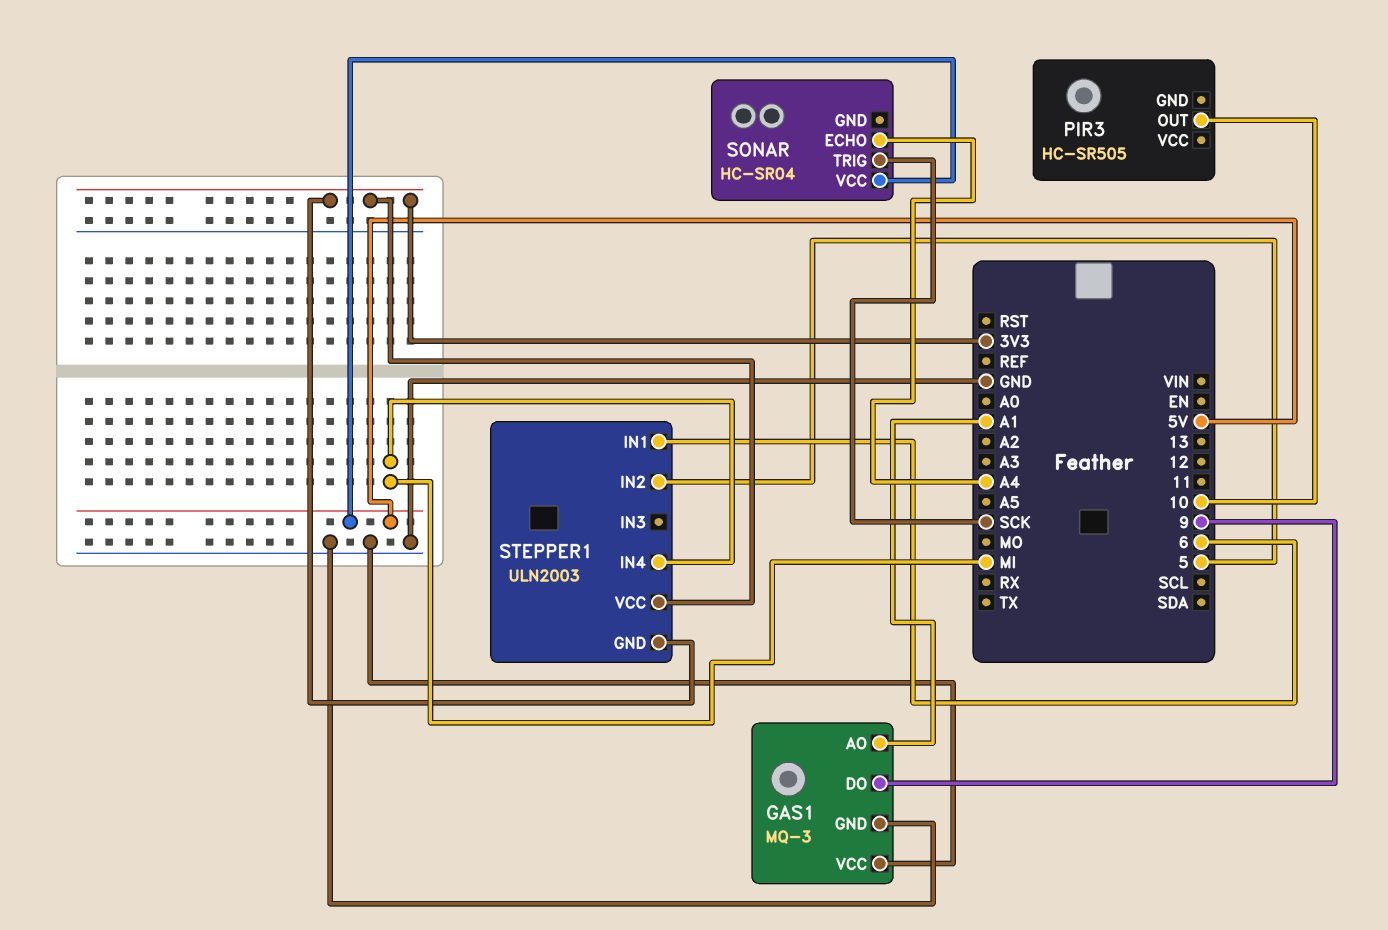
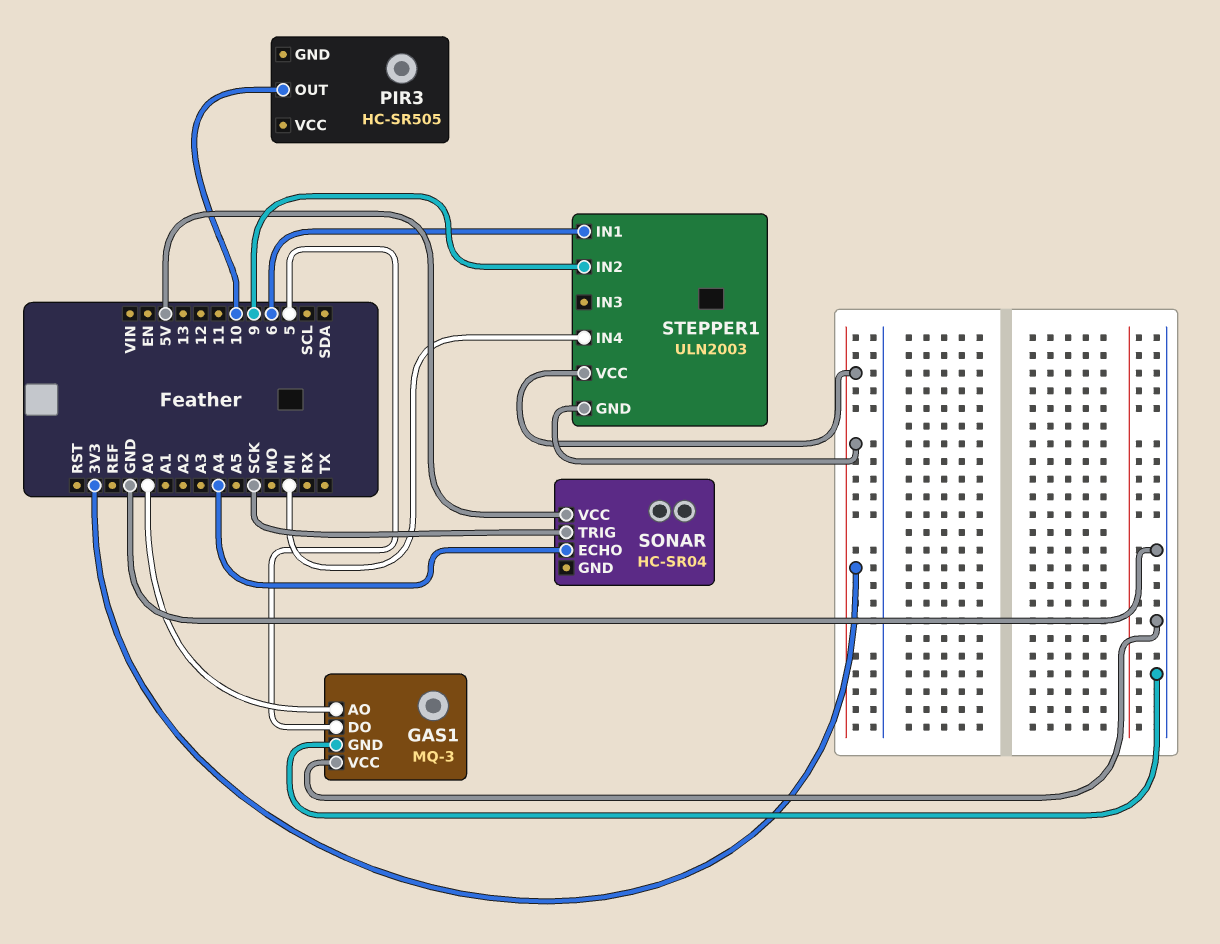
GAS1 pin AO: A1 -> A0
GAS1 pin DO: 9 -> 5
STEPPER1 pin IN2: 5 -> 9

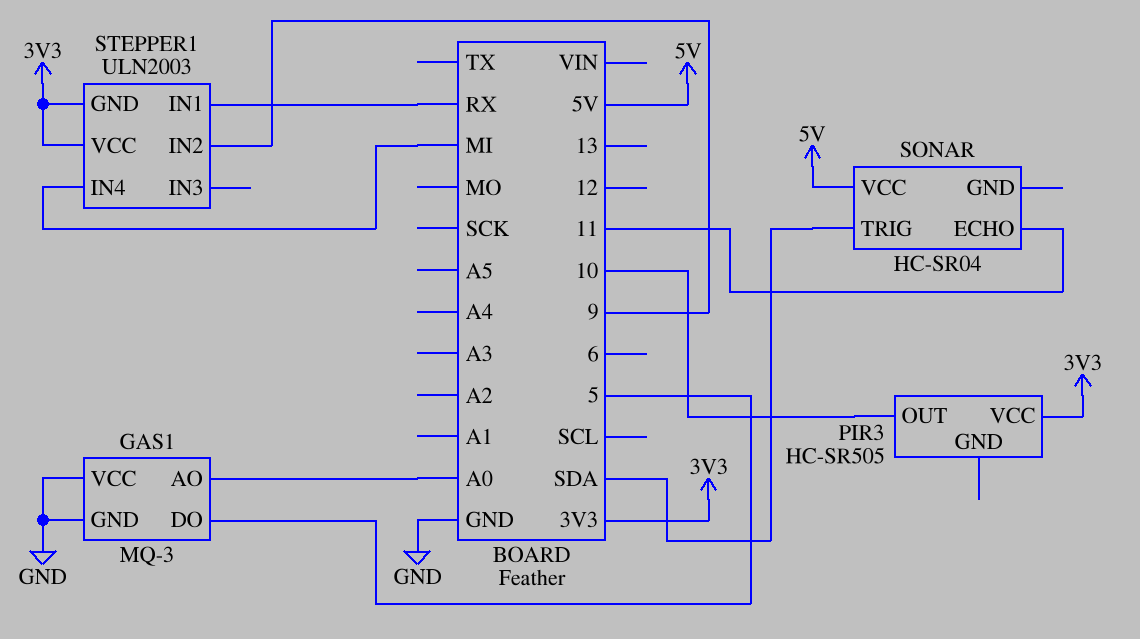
PIR3 pin VCC: none -> 3V3
SONAR pin ECHO: A4 -> 11
SONAR pin TRIG: SCK -> SDA
STEPPER1 pin IN1: 6 -> RX

